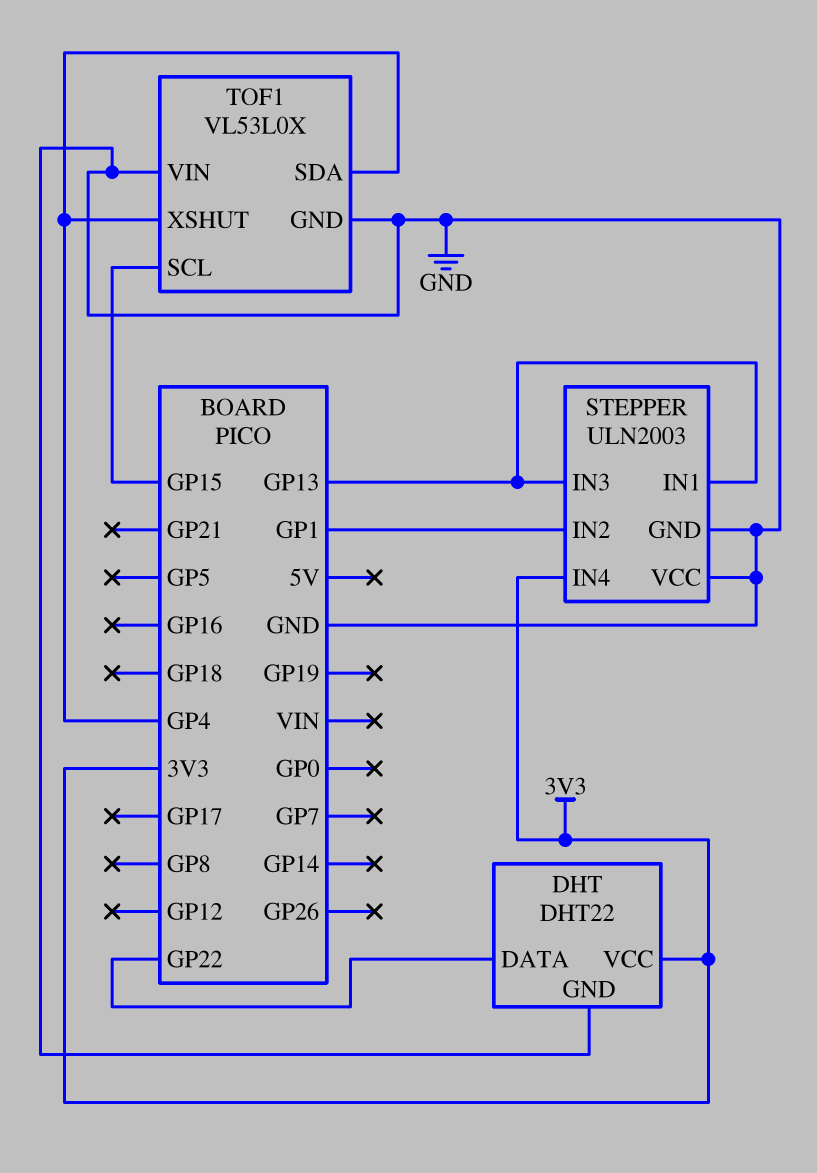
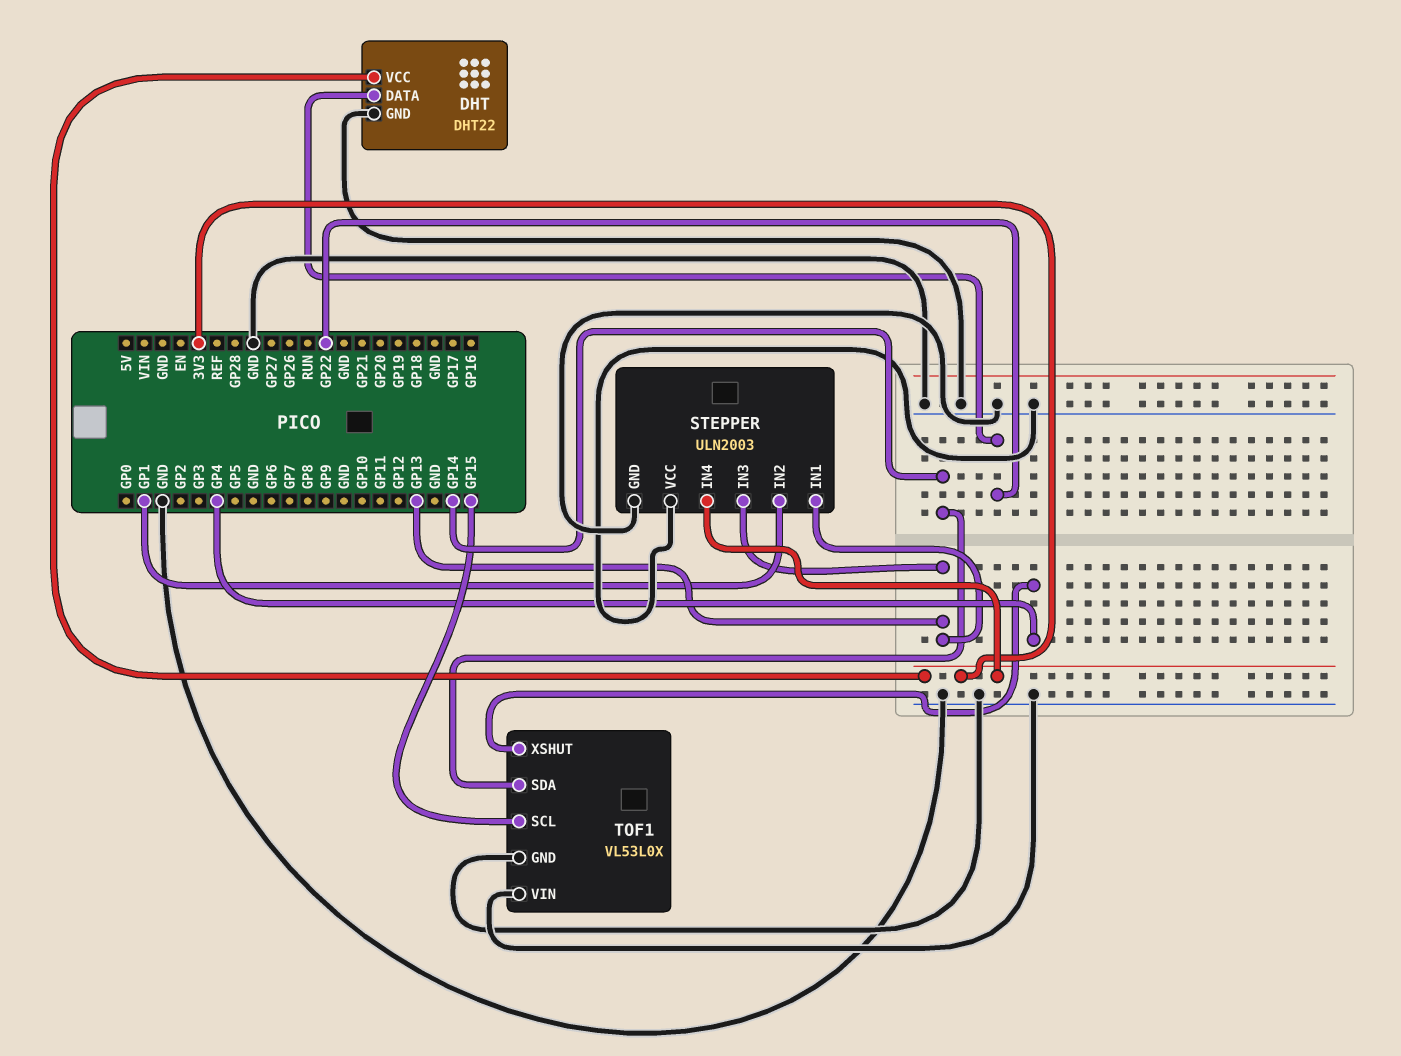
TOF1 pin SDA: GP4 -> GP14

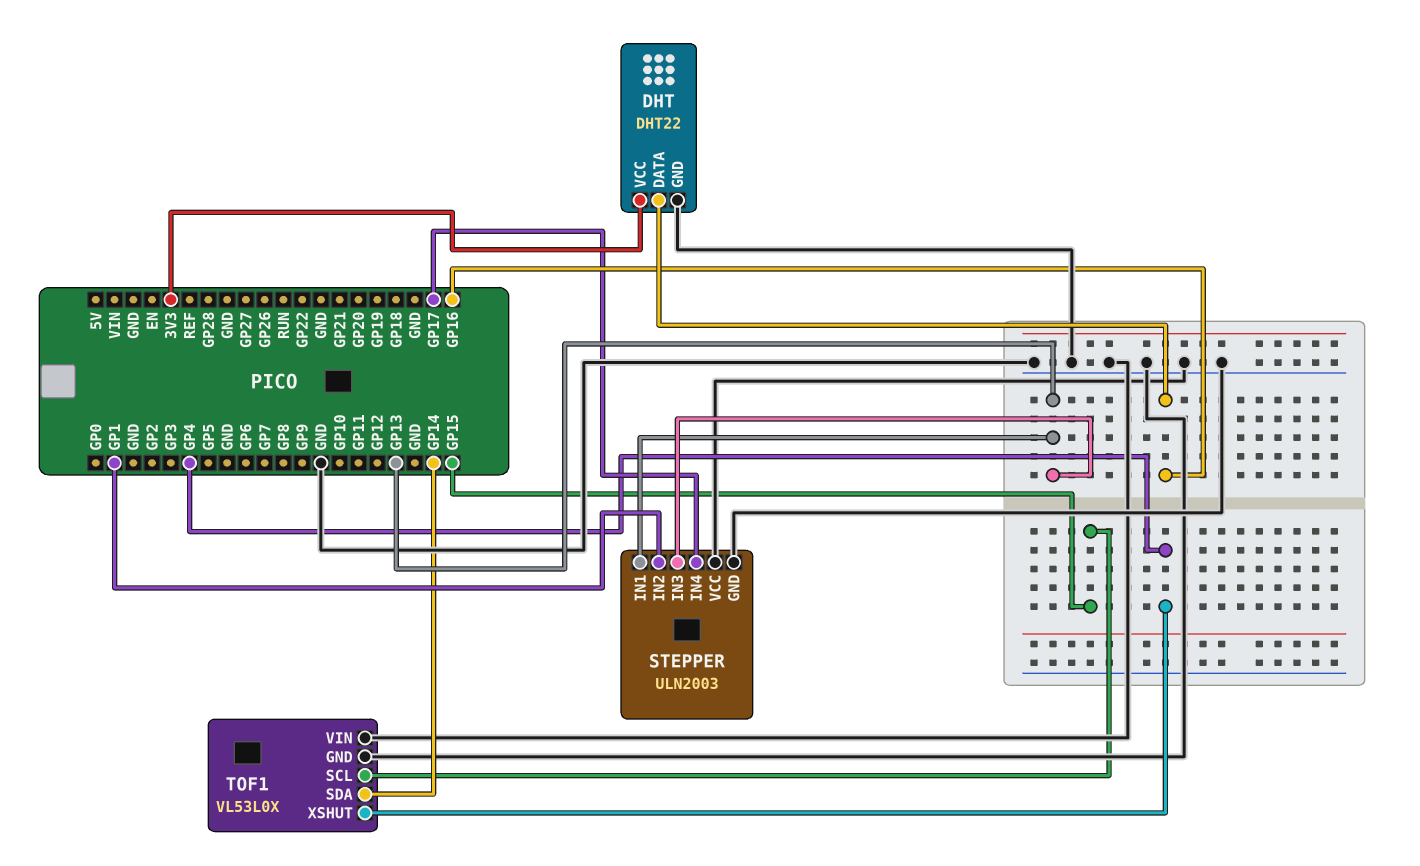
DHT pin DATA: GP22 -> GP16
STEPPER pin IN4: 3V3 -> GP17

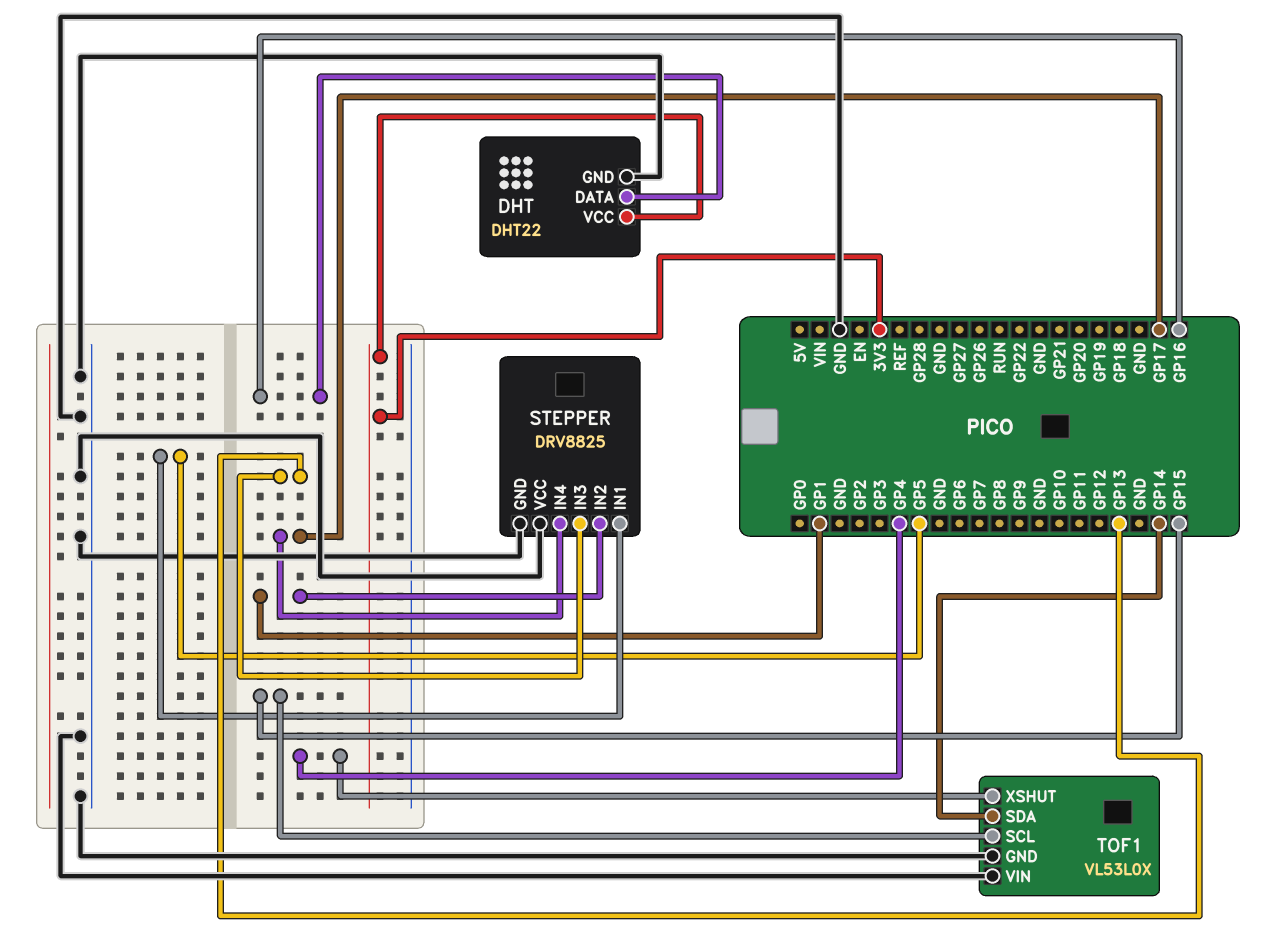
STEPPER: ULN2003 -> DRV8825
STEPPER pin IN1: GP13 -> GP5

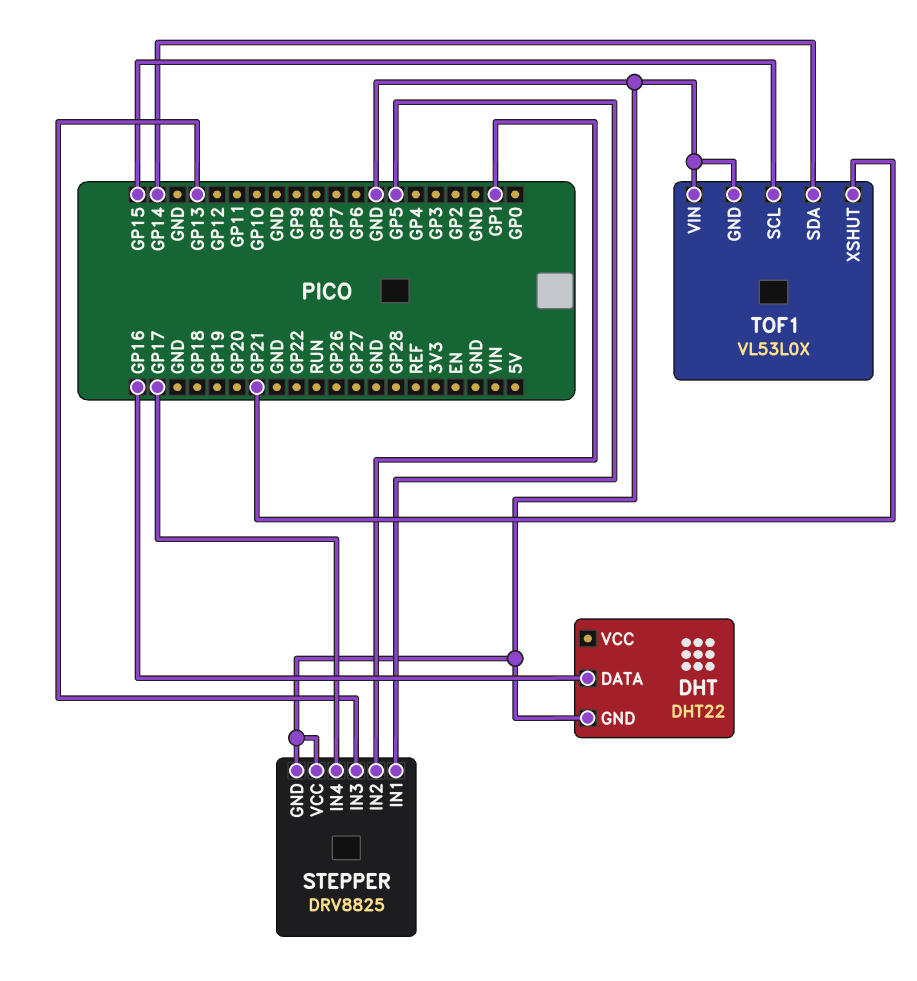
DHT pin VCC: 3V3 -> none
TOF1 pin XSHUT: GP4 -> GP21

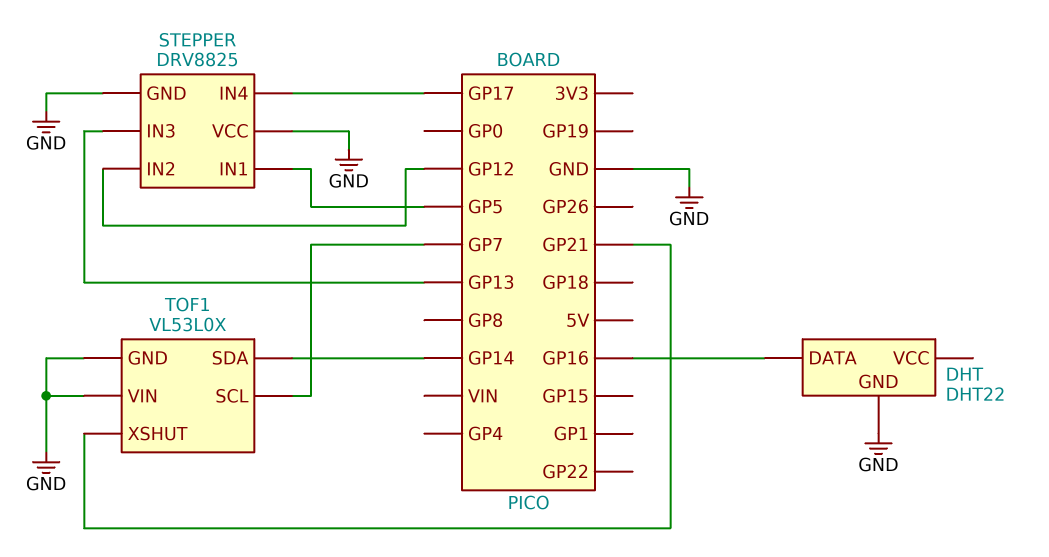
STEPPER pin IN2: GP1 -> GP12
TOF1 pin SCL: GP15 -> GP7

